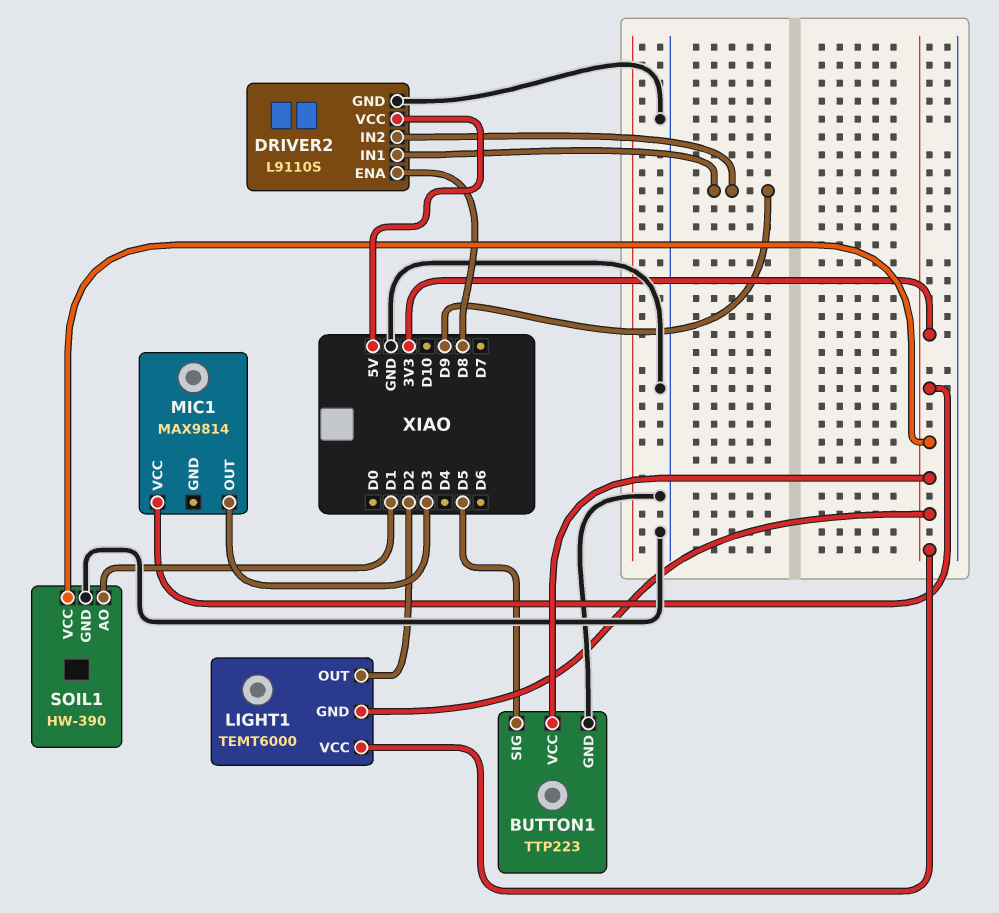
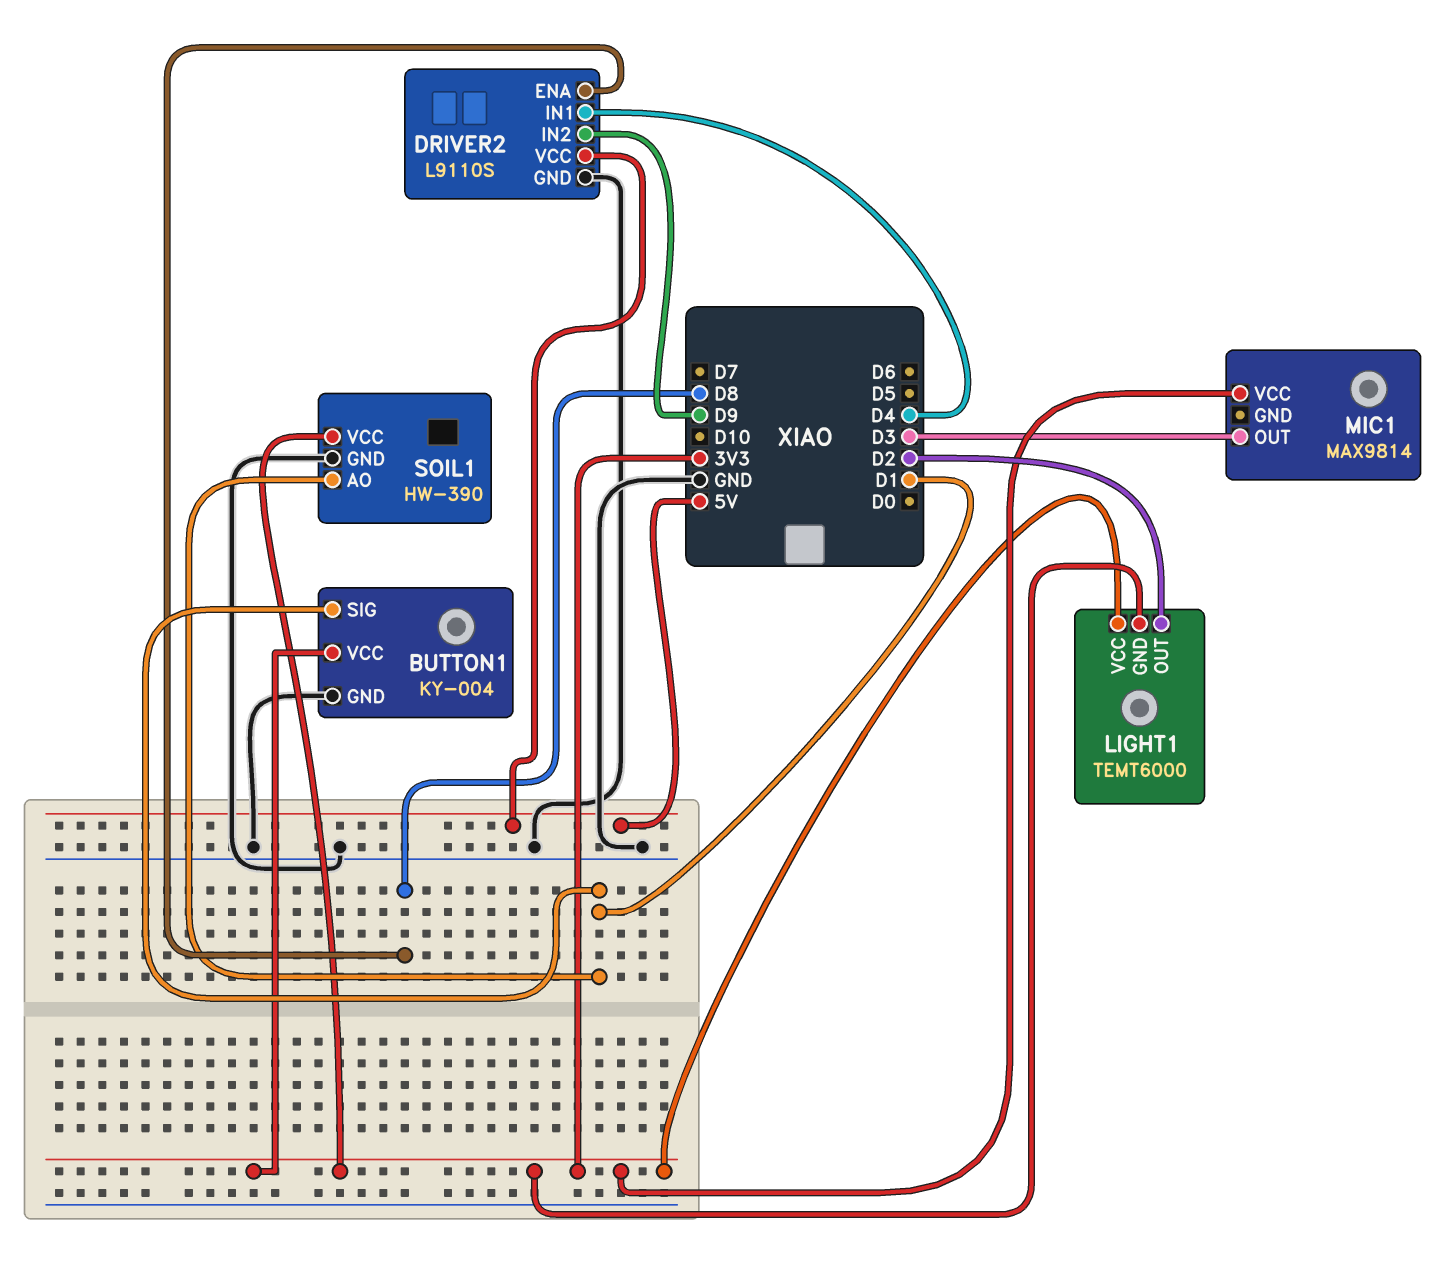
BUTTON1: TTP223 -> KY-004
BUTTON1 pin SIG: D5 -> D1
DRIVER2 pin IN1: D9 -> D4

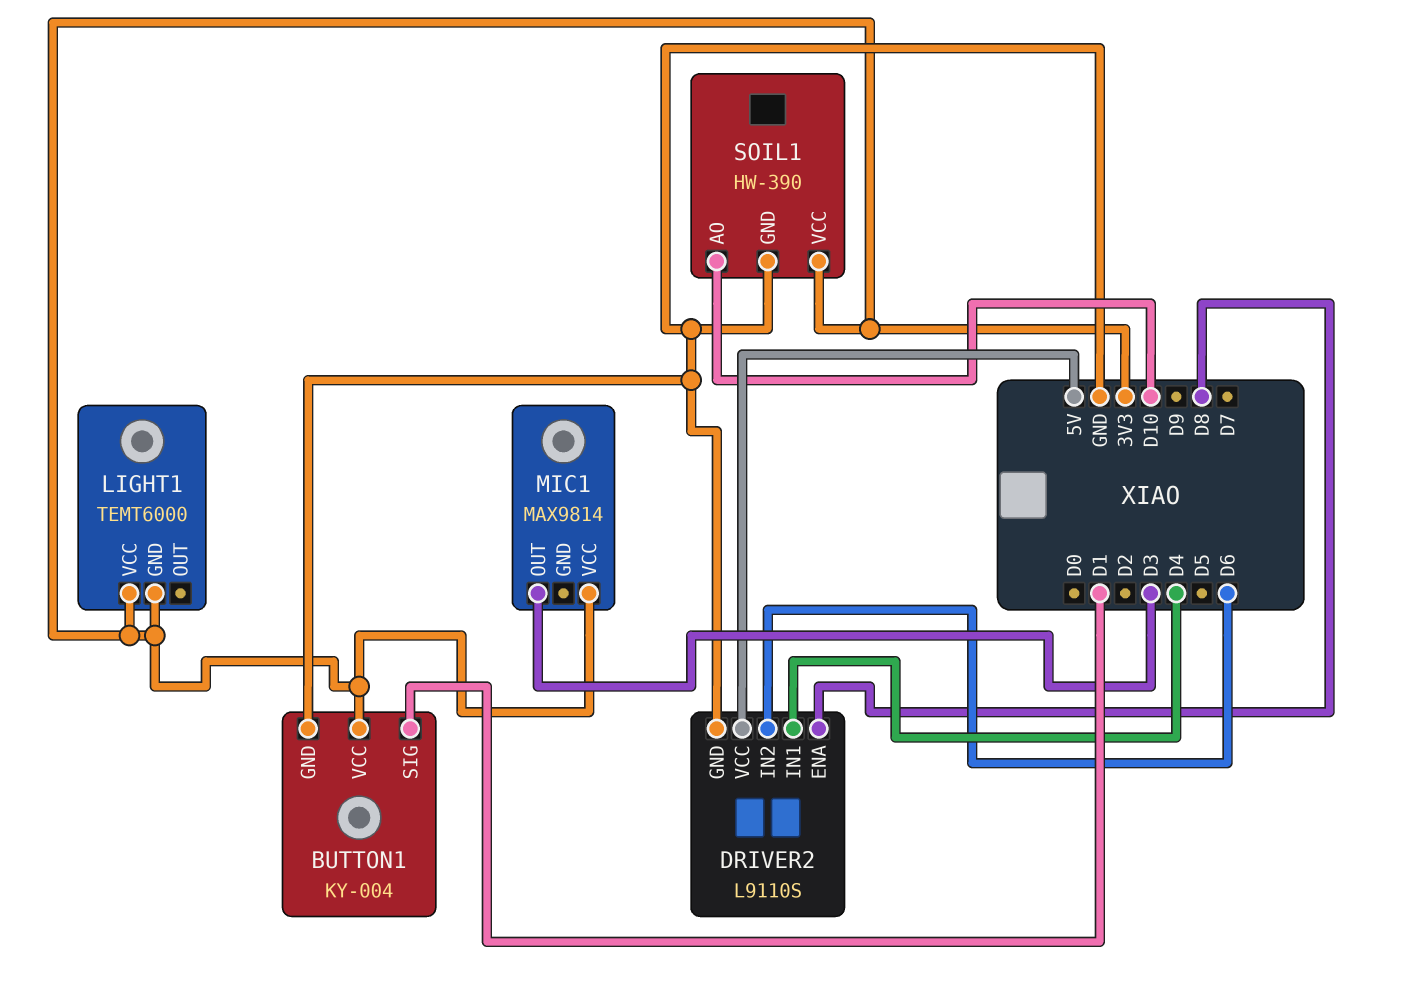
DRIVER2 pin IN2: D9 -> D6
LIGHT1 pin OUT: D2 -> none
SOIL1 pin AO: D1 -> D10

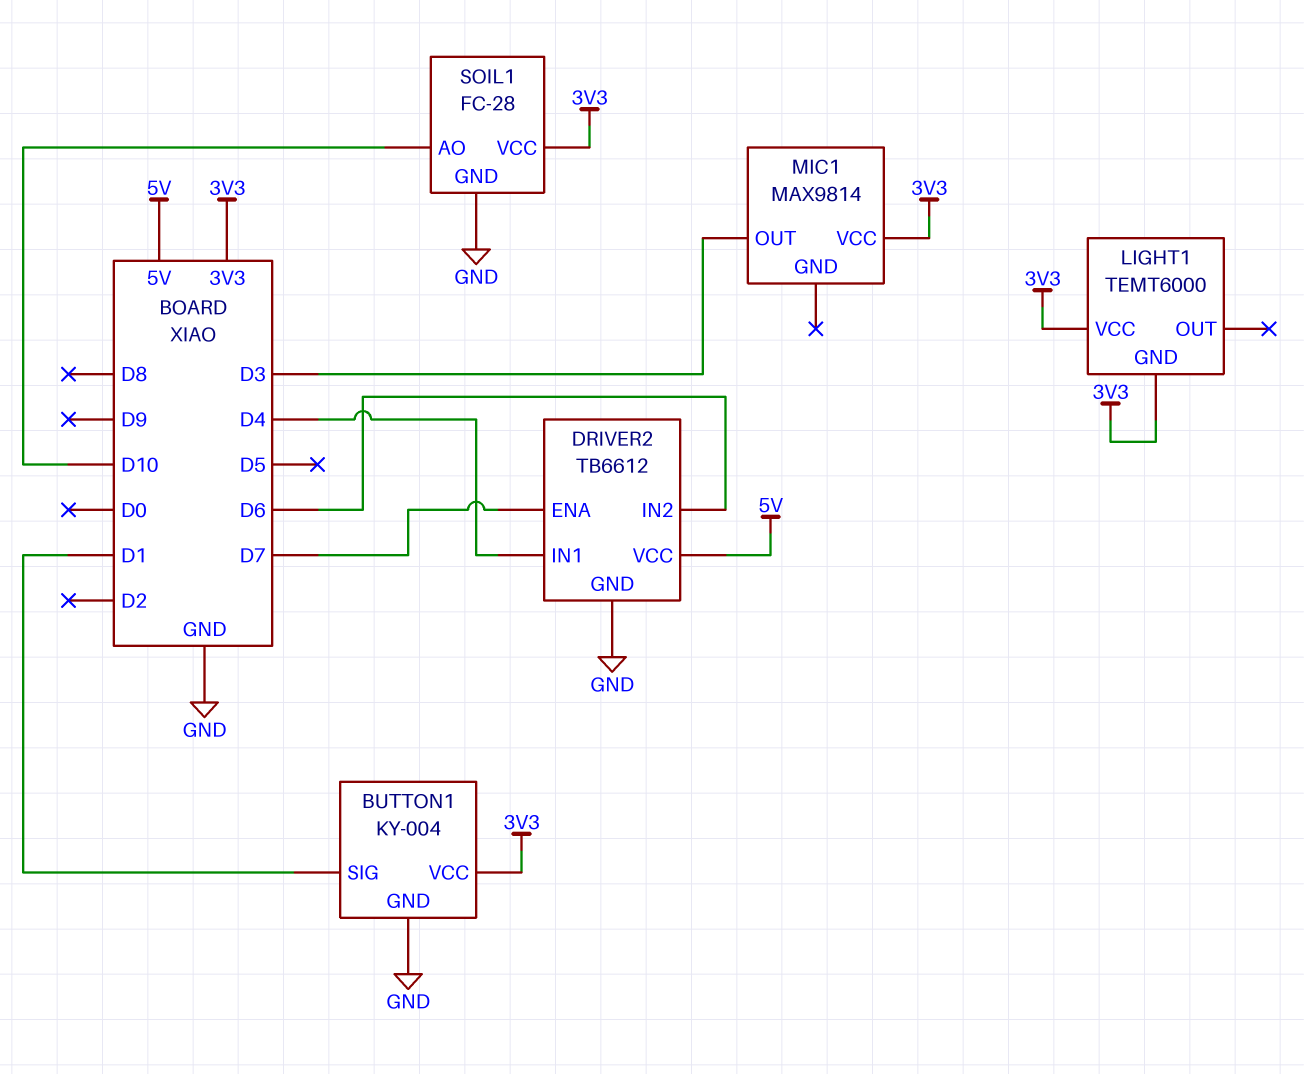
DRIVER2: L9110S -> TB6612
DRIVER2 pin ENA: D8 -> D7
SOIL1: HW-390 -> FC-28

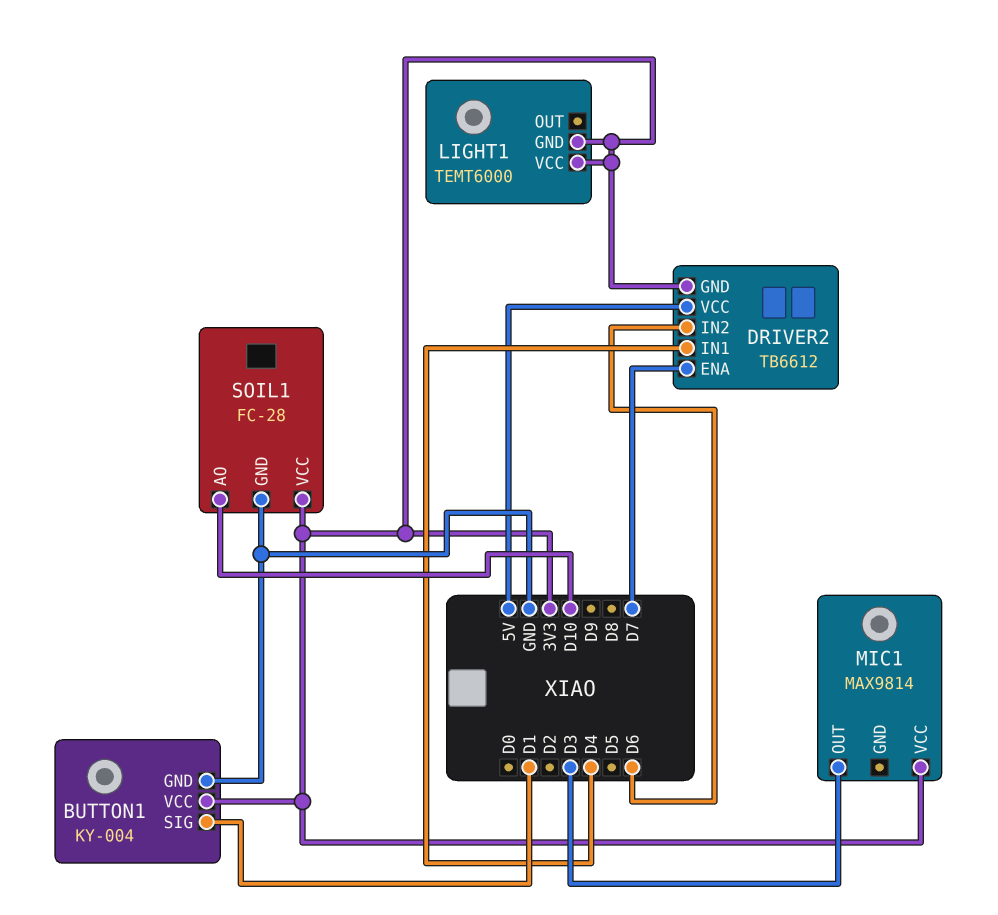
DRIVER2 pin GND: GND -> 3V3

